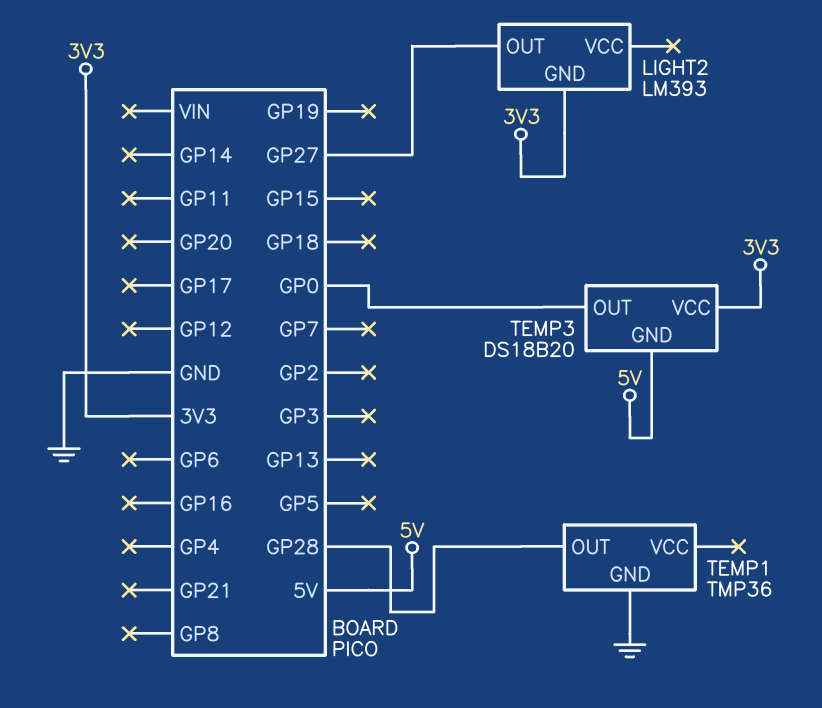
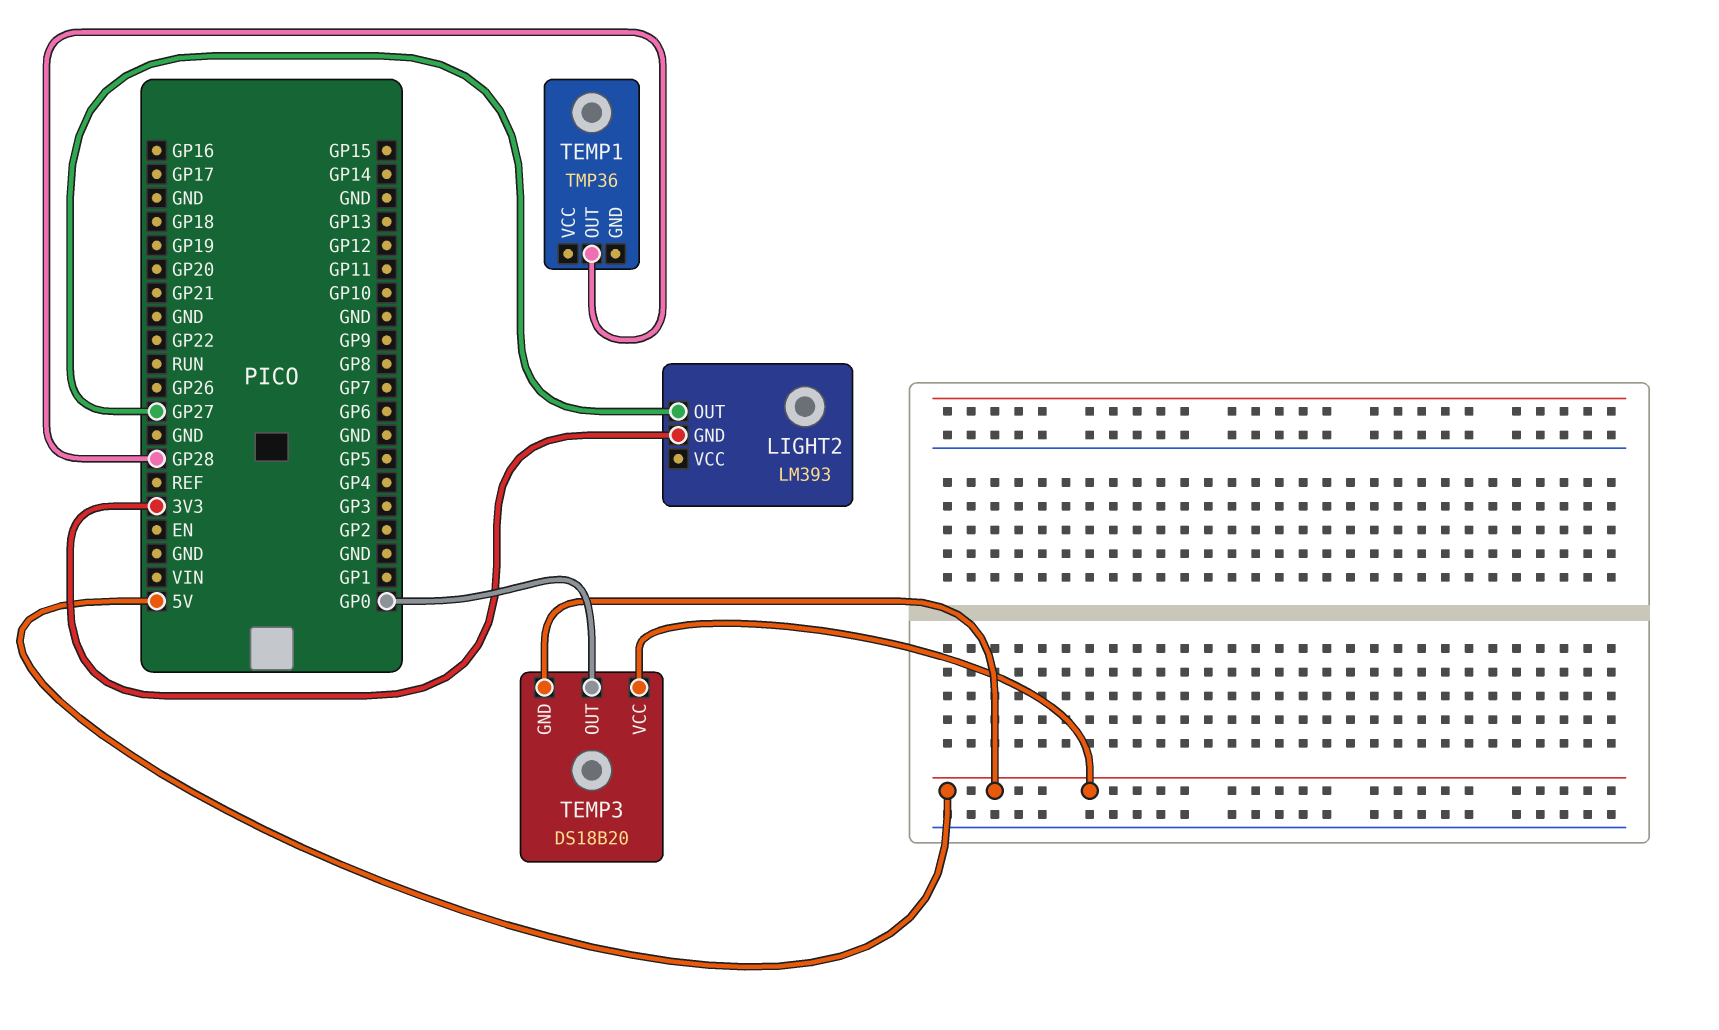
TEMP1 pin GND: GND -> none
TEMP3 pin VCC: 3V3 -> 5V

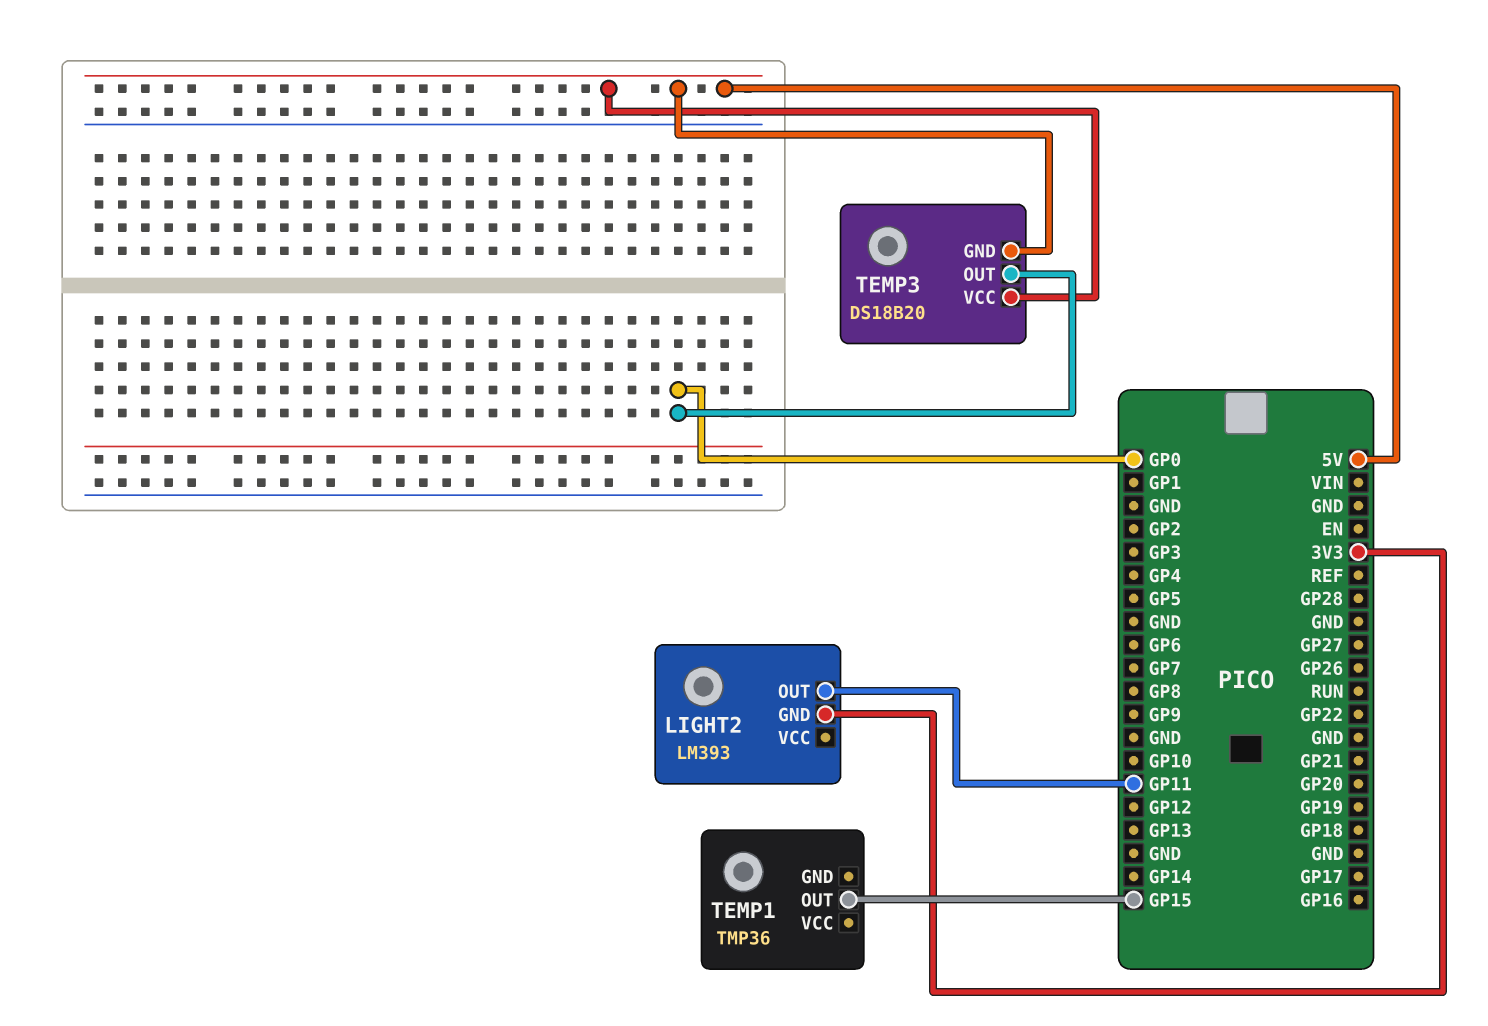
LIGHT2 pin OUT: GP27 -> GP11
TEMP1 pin OUT: GP28 -> GP15

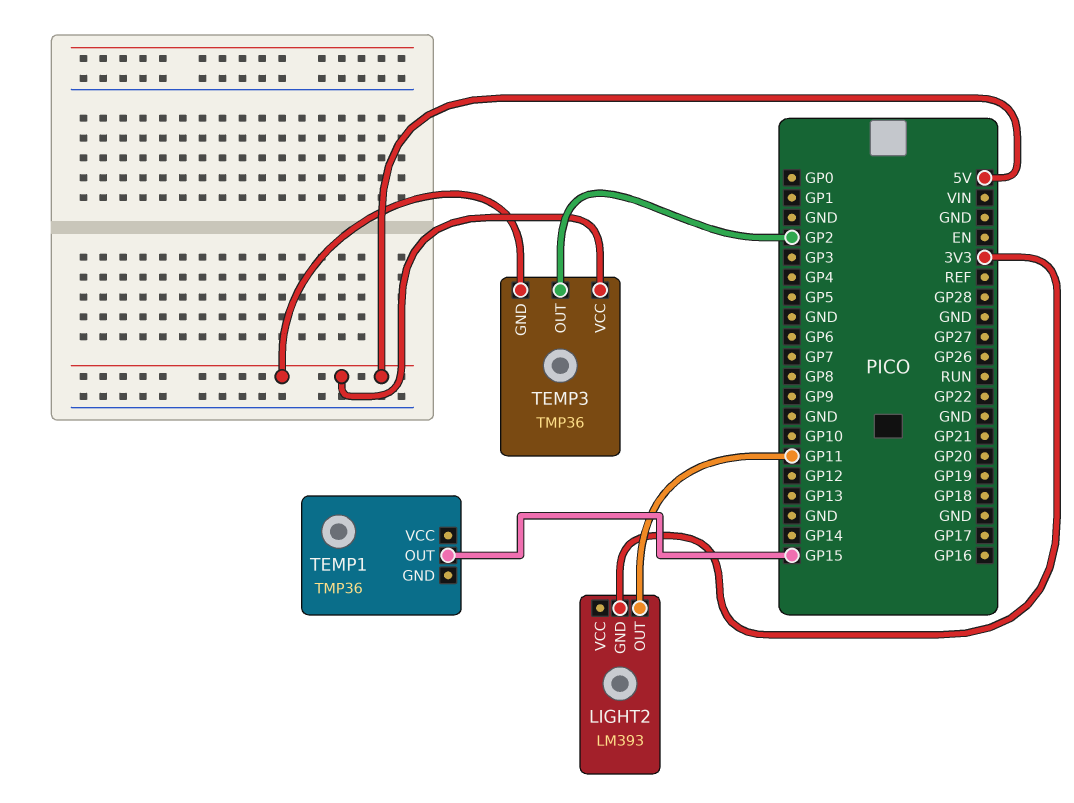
TEMP3: DS18B20 -> TMP36
TEMP3 pin OUT: GP0 -> GP2

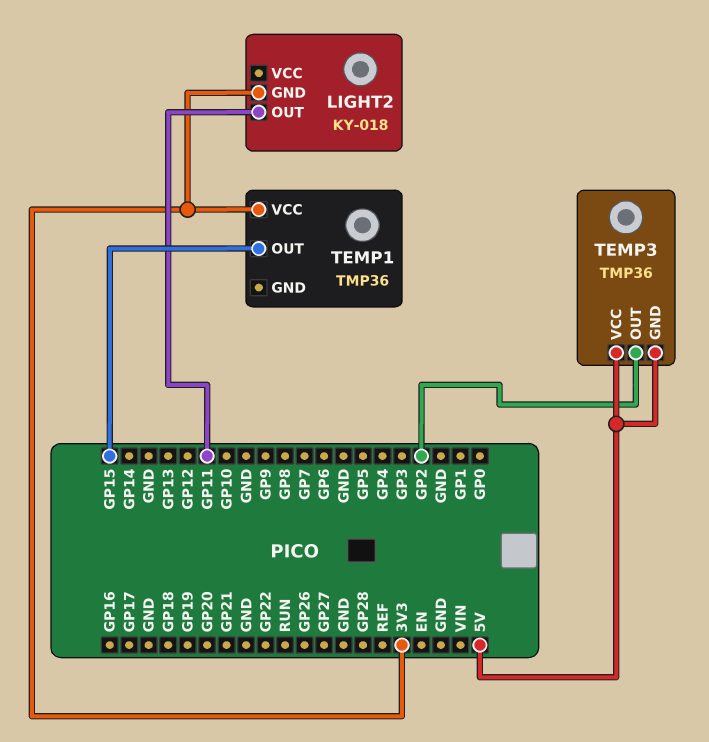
LIGHT2: LM393 -> KY-018
TEMP1 pin VCC: none -> 3V3

